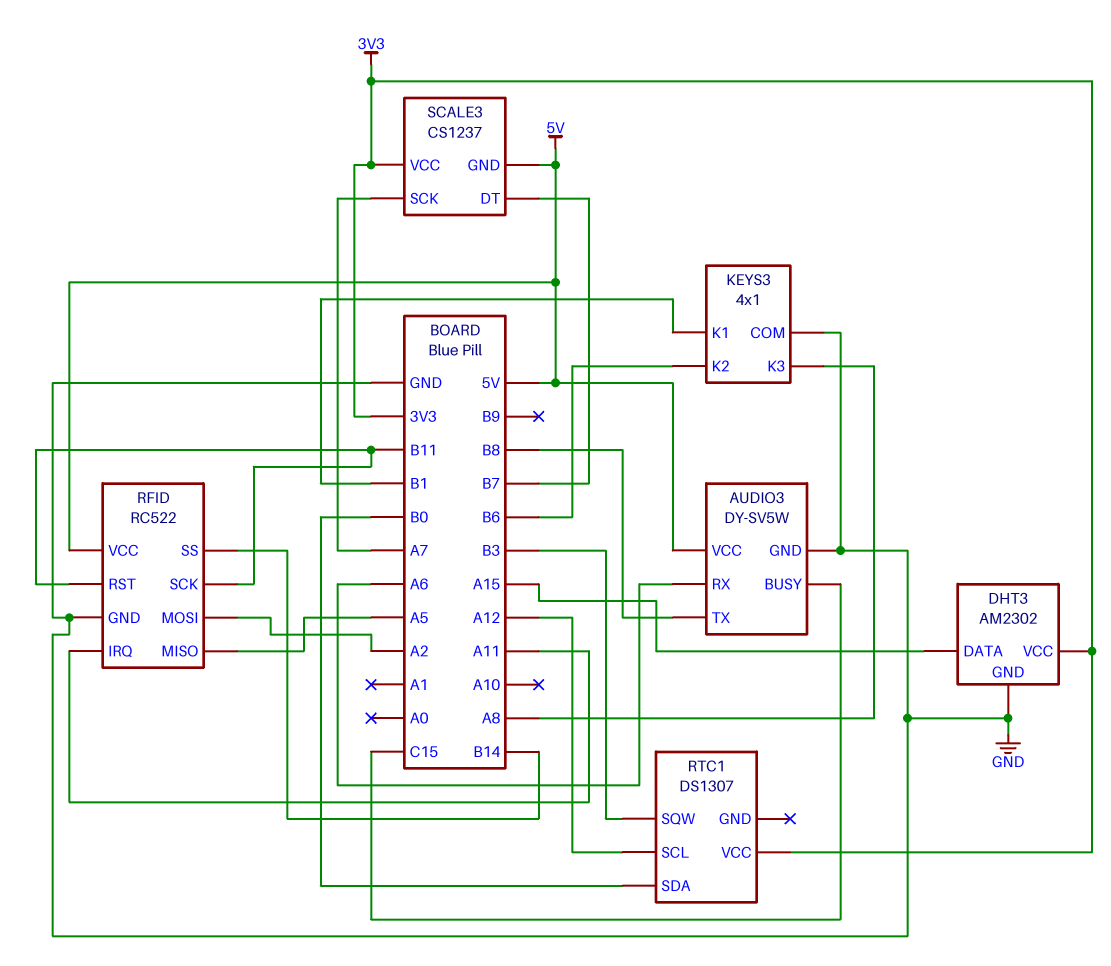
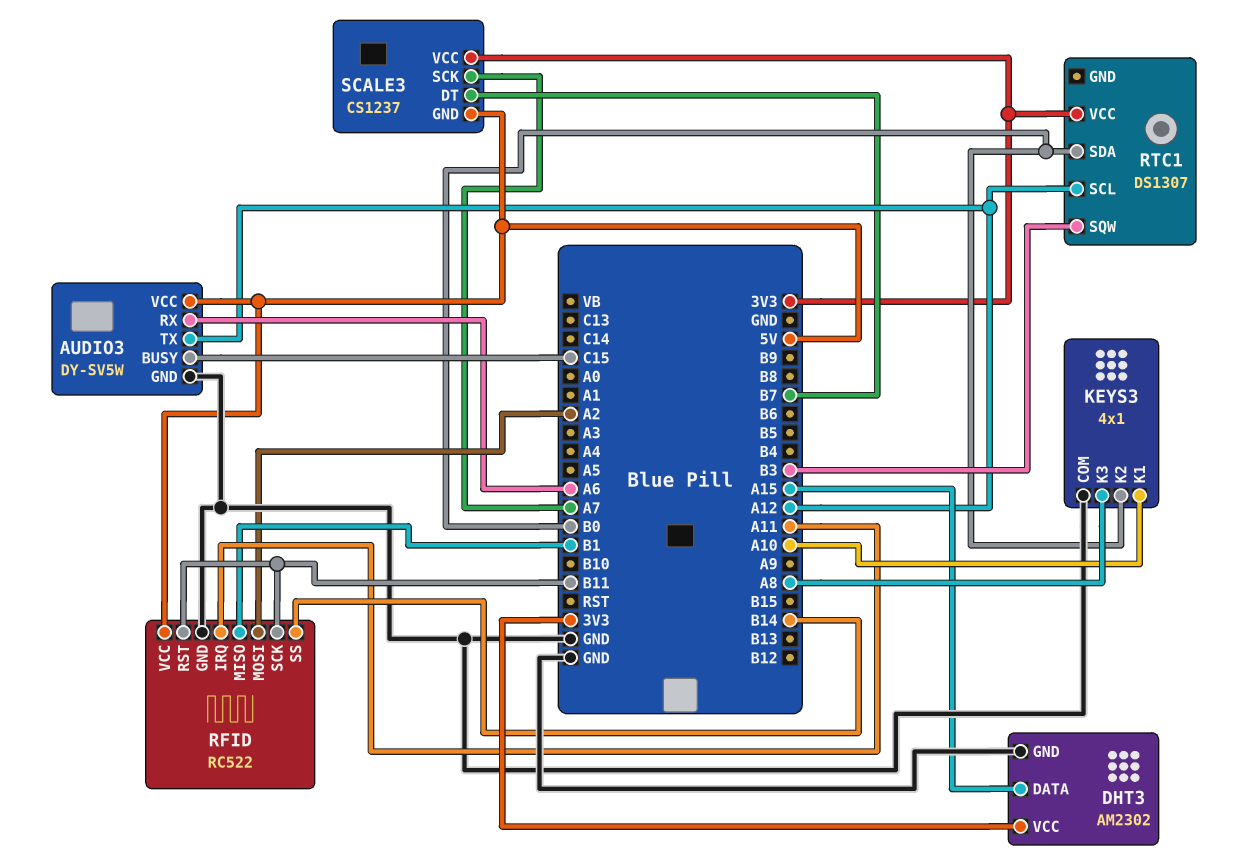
AUDIO3 pin TX: B8 -> A12
KEYS3 pin K1: B1 -> A10
KEYS3 pin K2: B6 -> B0
RFID pin MISO: A5 -> B1

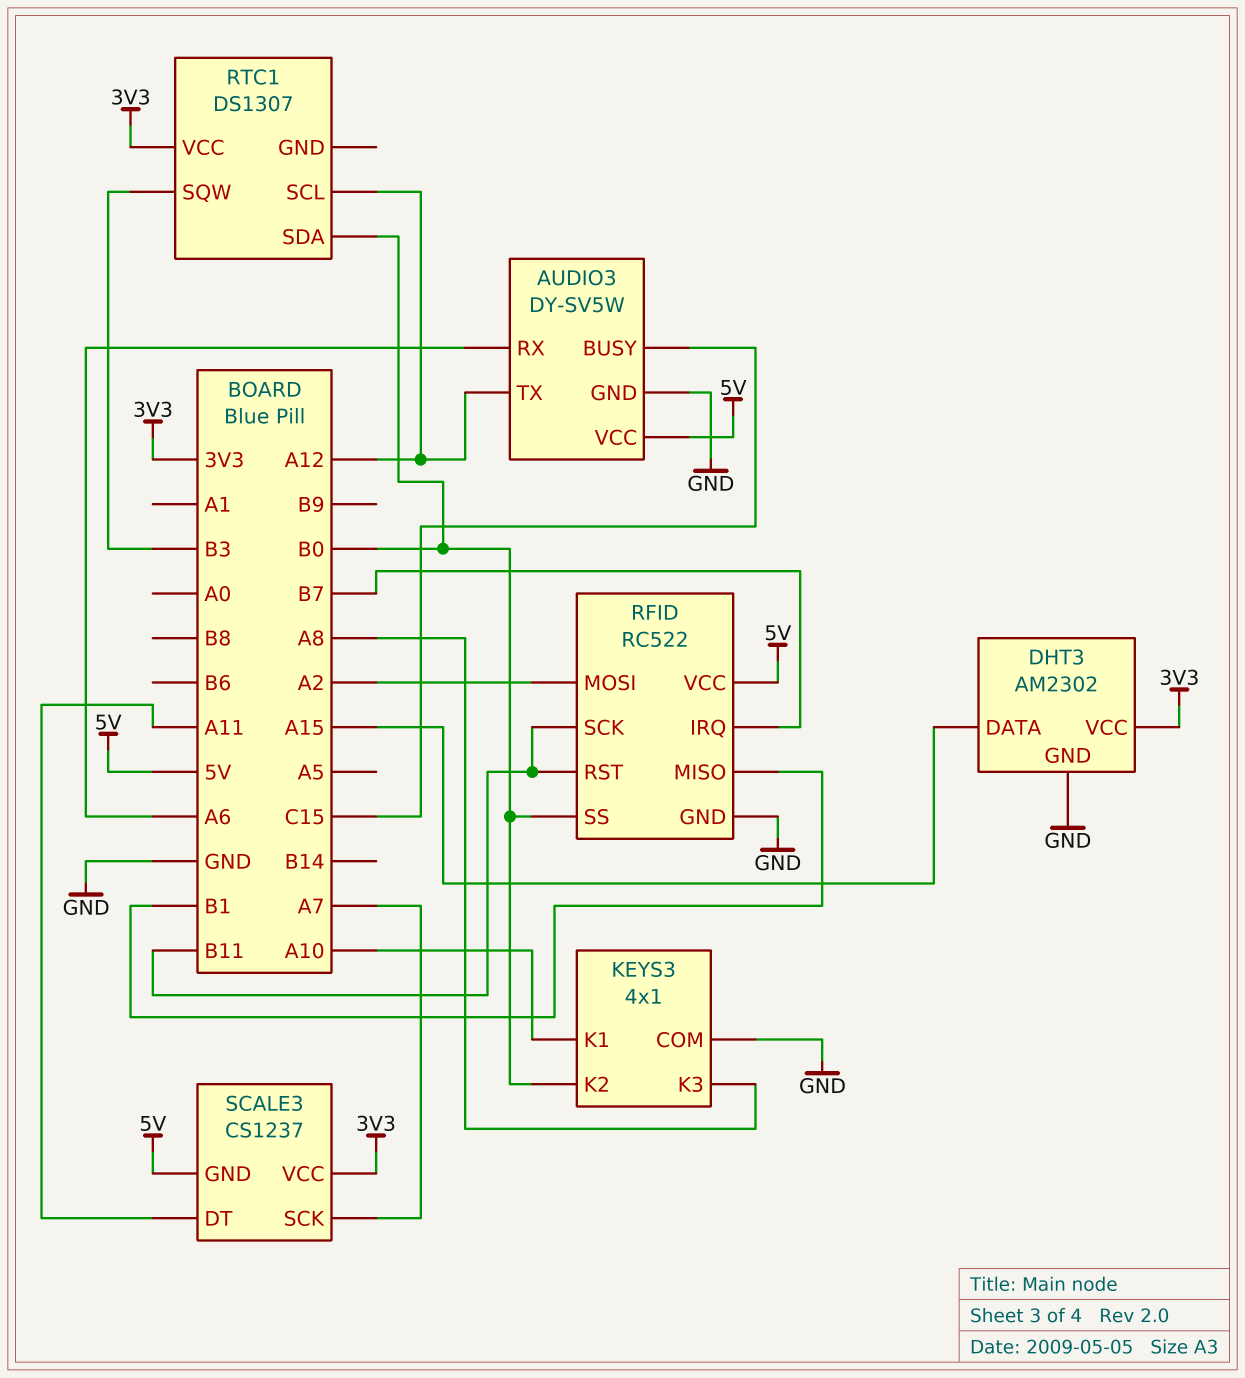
RFID pin IRQ: A11 -> B7
RFID pin SS: B14 -> B0
SCALE3 pin DT: B7 -> A11

